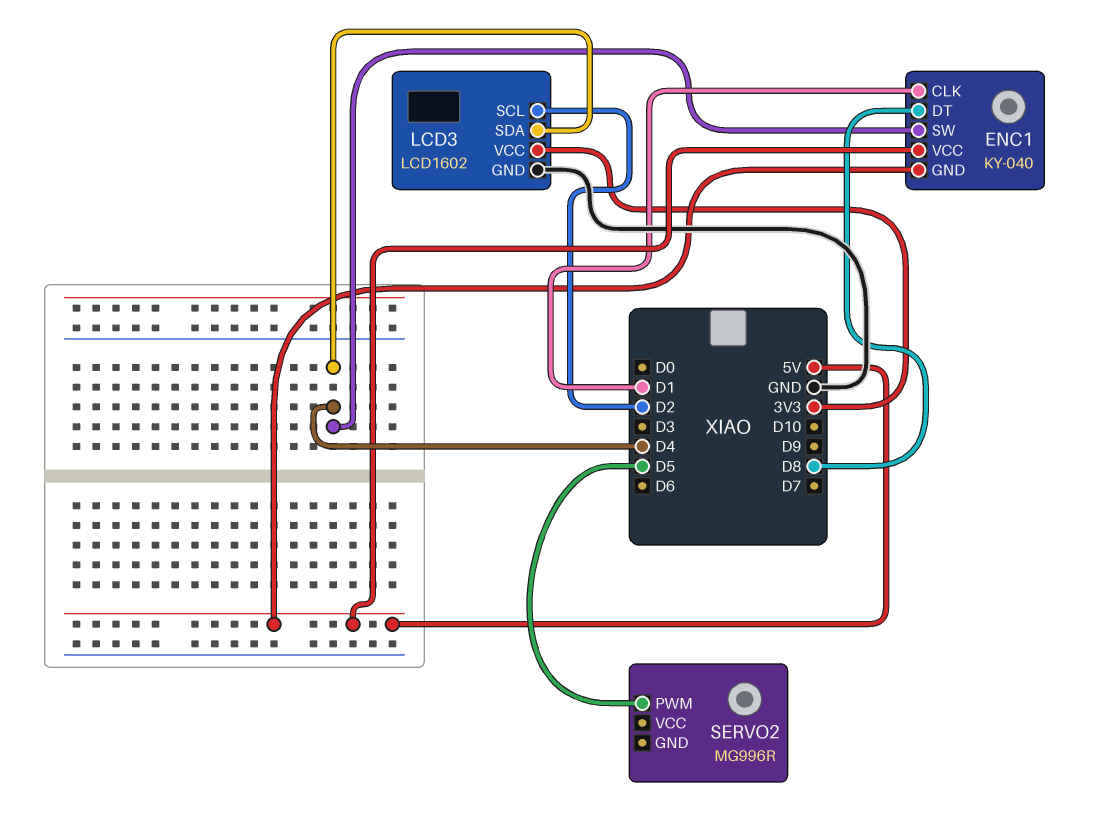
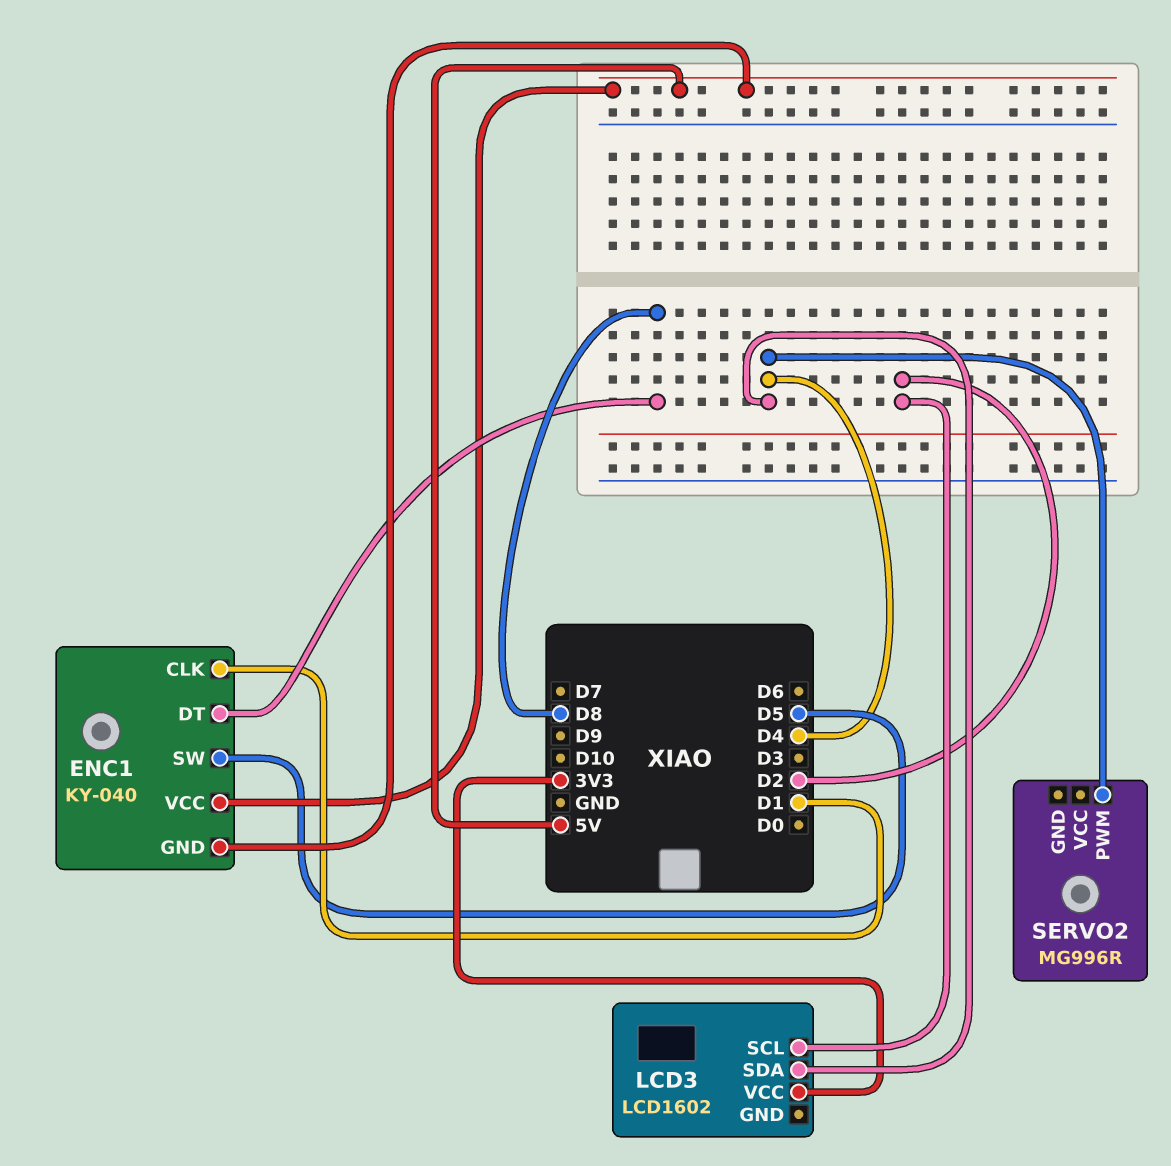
ENC1 pin SW: D4 -> D5
LCD3 pin GND: GND -> none
SERVO2 pin PWM: D5 -> D4

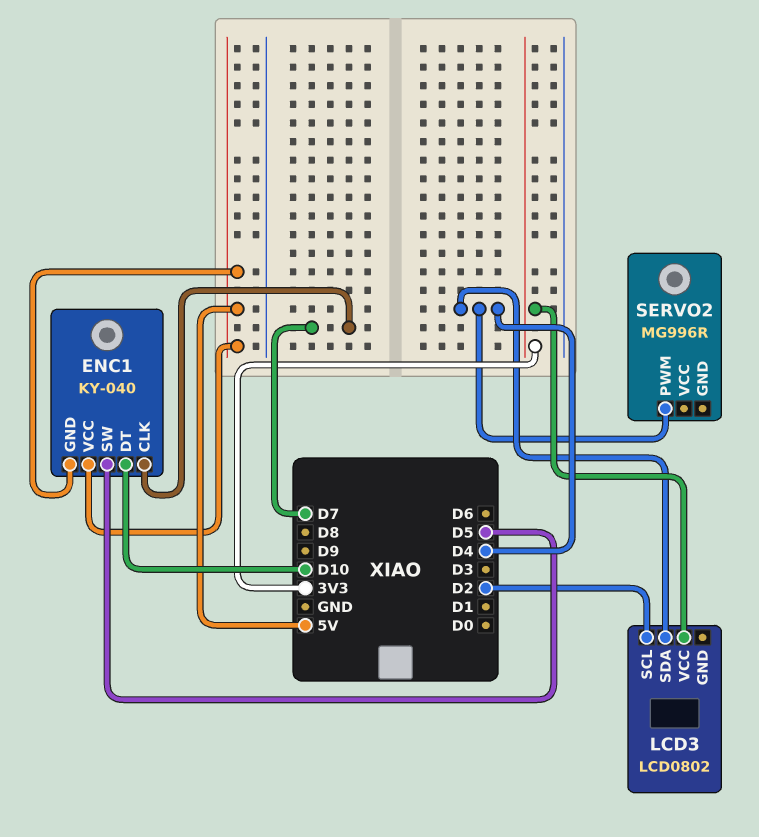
ENC1 pin CLK: D1 -> D7
ENC1 pin DT: D8 -> D10
LCD3: LCD1602 -> LCD0802

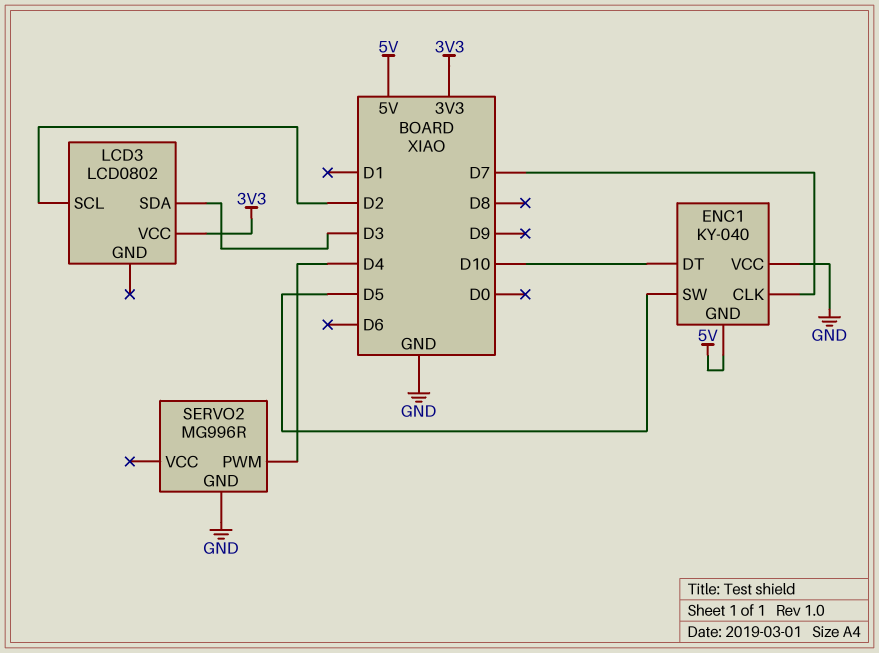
ENC1 pin VCC: 5V -> GND
LCD3 pin SDA: D4 -> D3
SERVO2 pin GND: none -> GND

